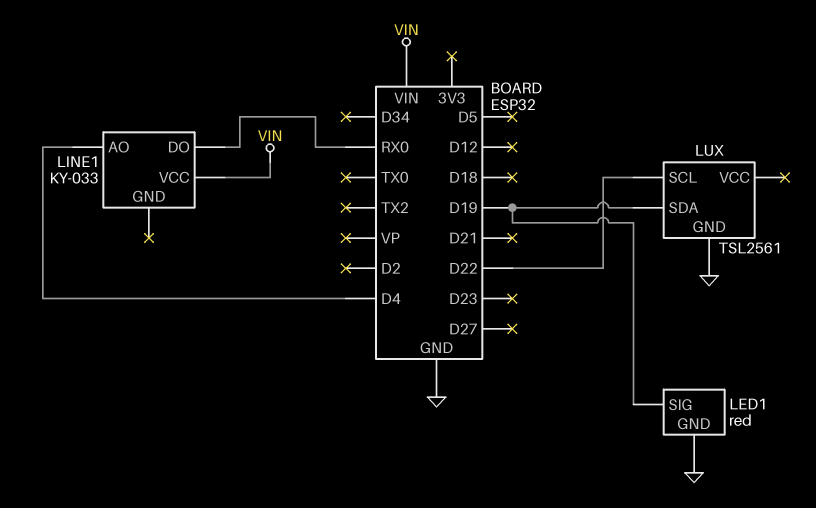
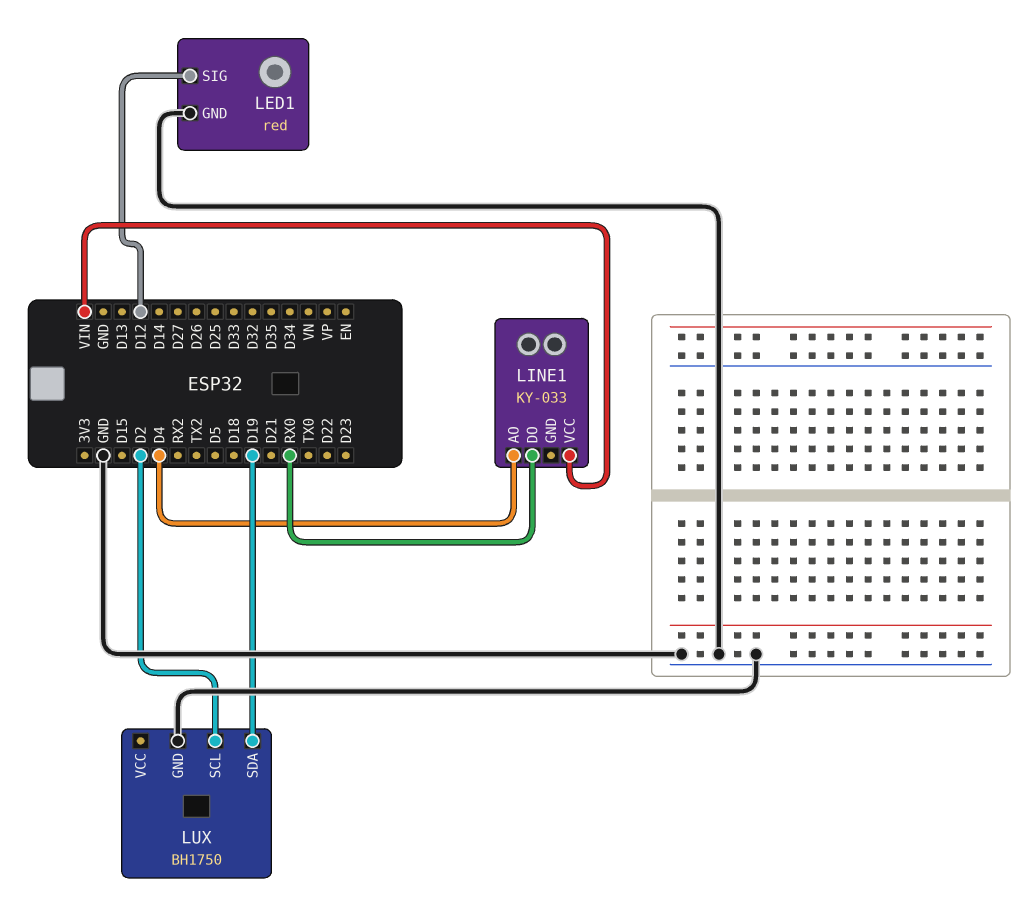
LED1 pin SIG: D19 -> D12
LUX: TSL2561 -> BH1750
LUX pin SCL: D22 -> D2

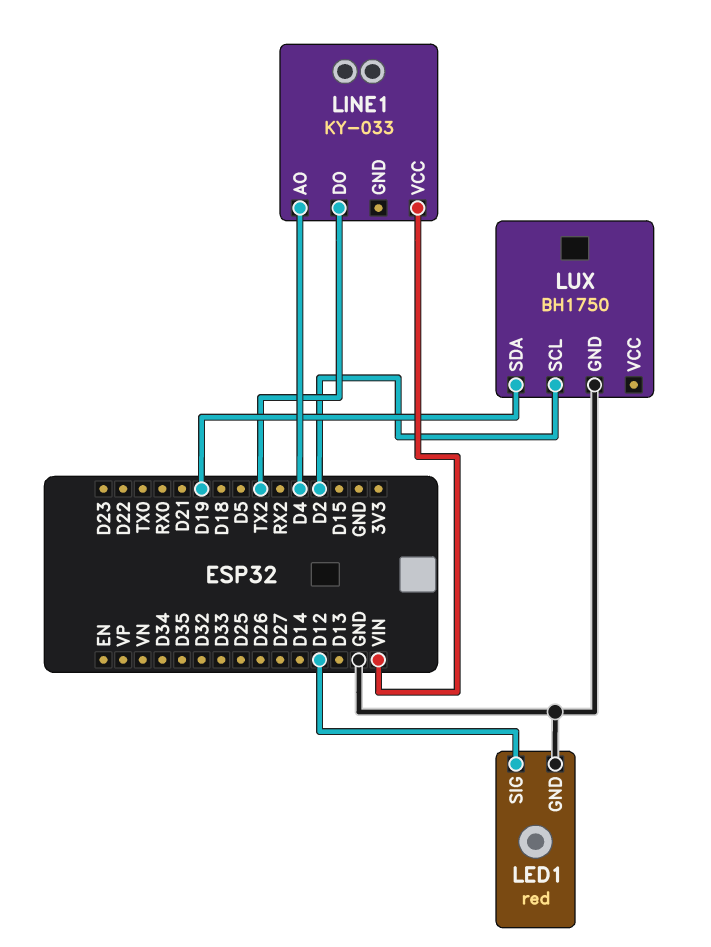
LINE1 pin DO: RX0 -> TX2

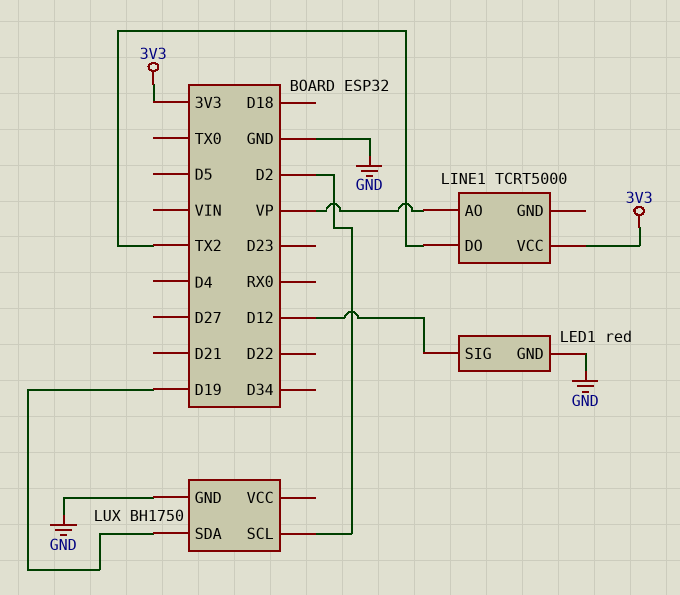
LINE1: KY-033 -> TCRT5000
LINE1 pin AO: D4 -> VP
LINE1 pin VCC: VIN -> 3V3

